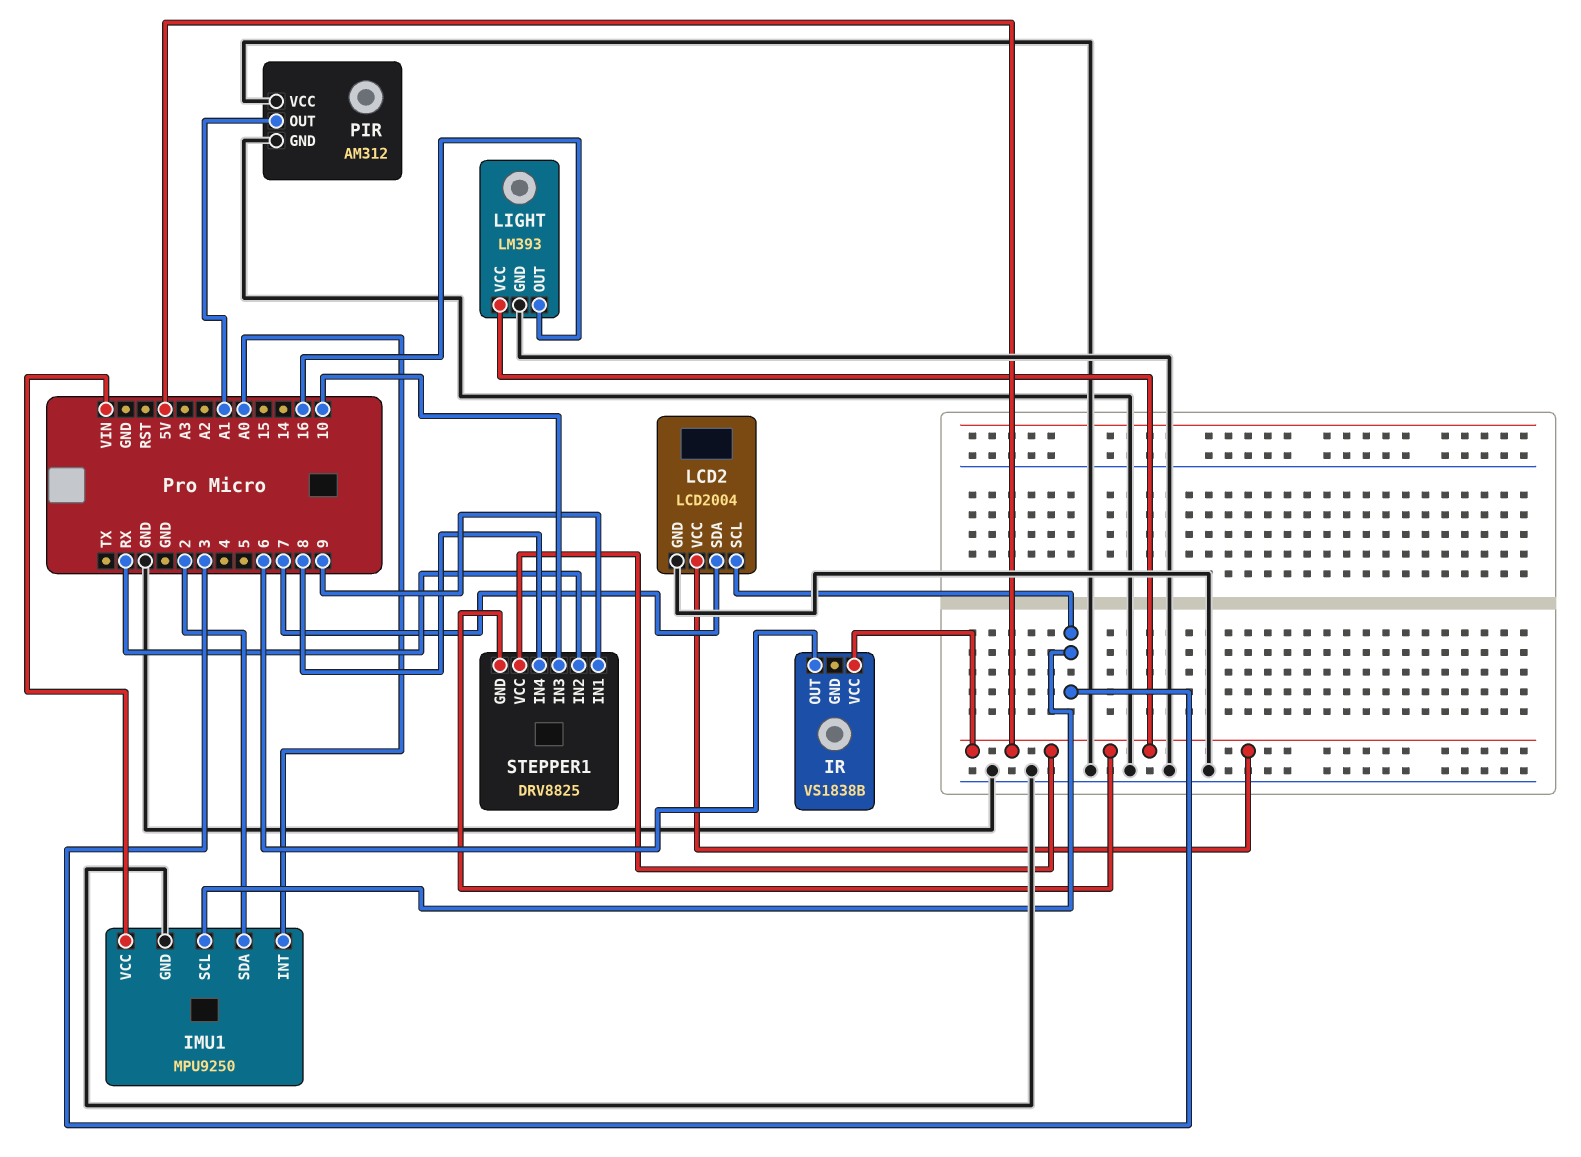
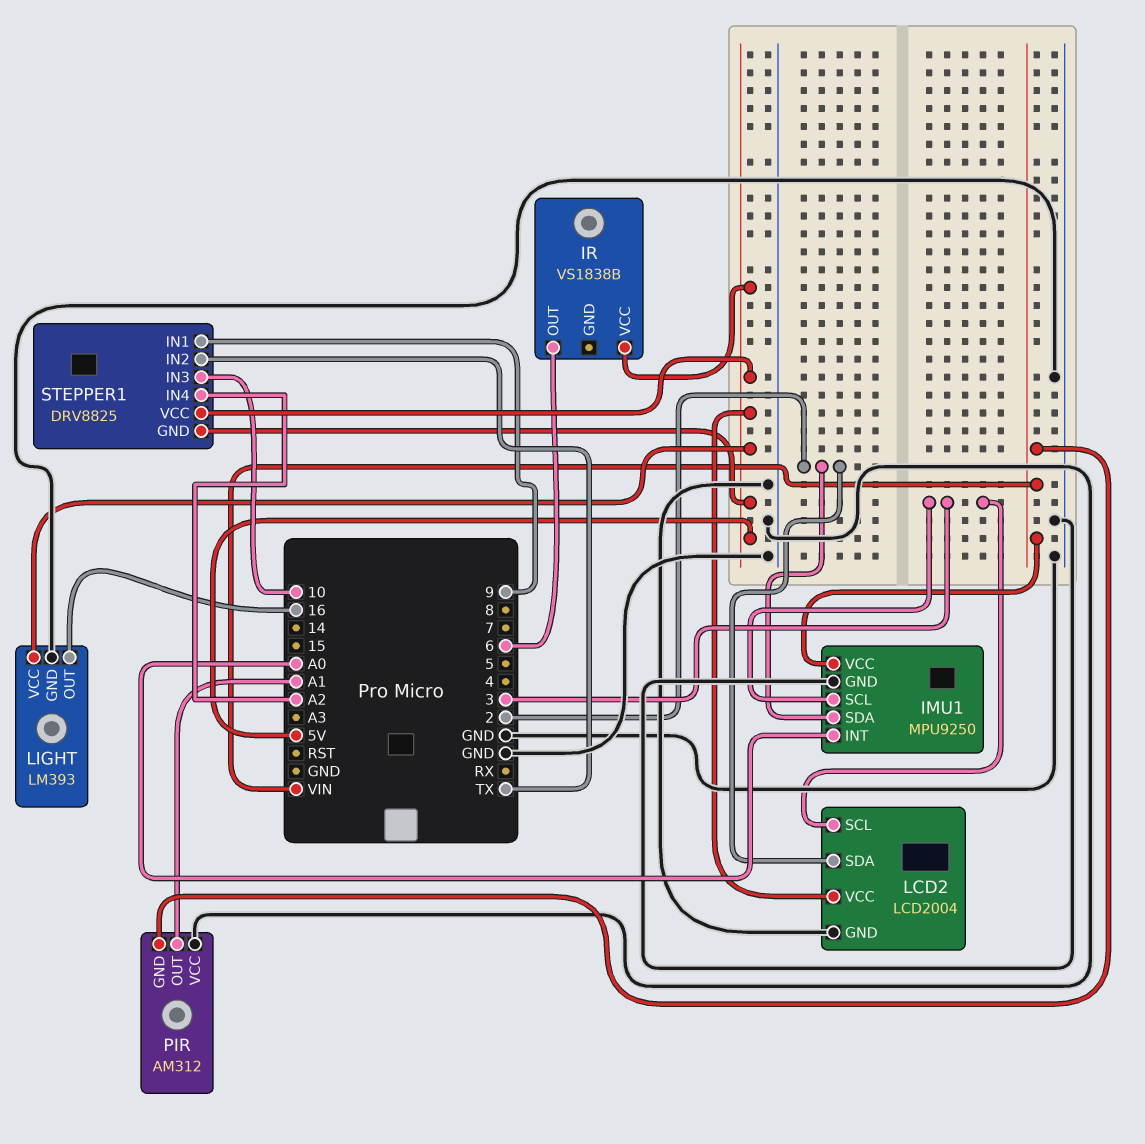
LCD2 pin SDA: 7 -> 2
PIR pin GND: GND -> VIN
STEPPER1 pin IN2: RX -> TX
STEPPER1 pin IN4: 8 -> A2

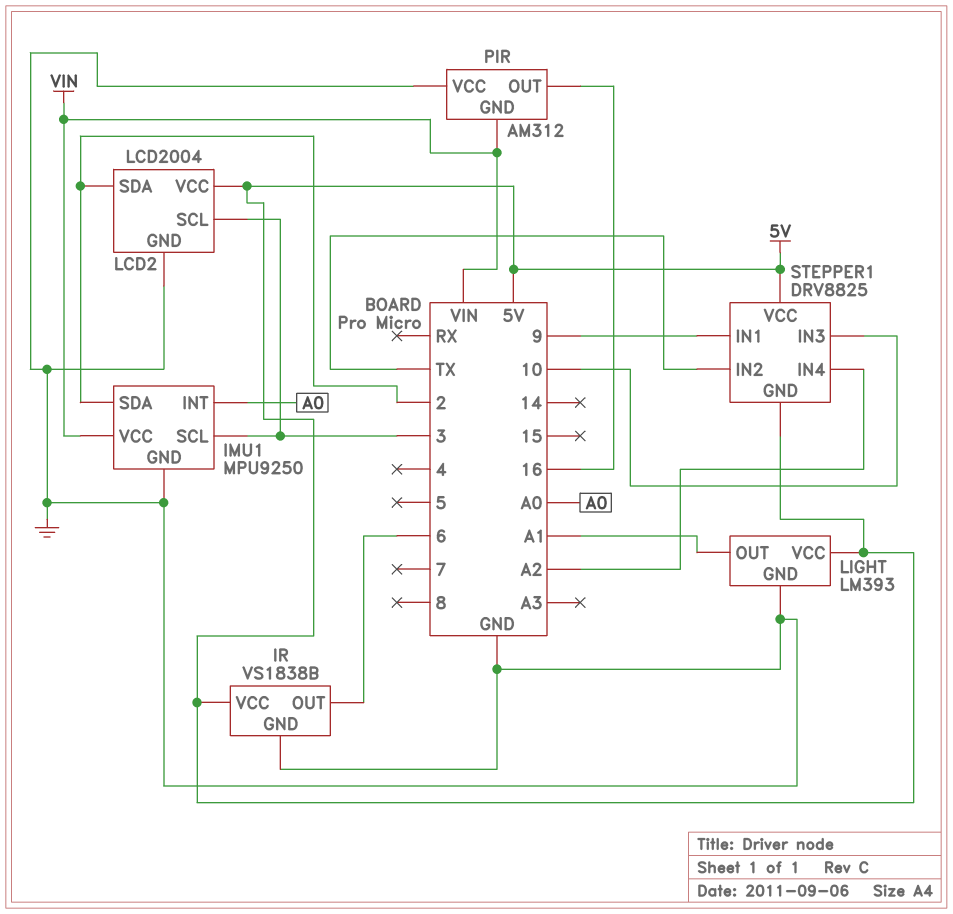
IR pin GND: none -> GND
LIGHT pin OUT: 16 -> A1
PIR pin OUT: A1 -> 16

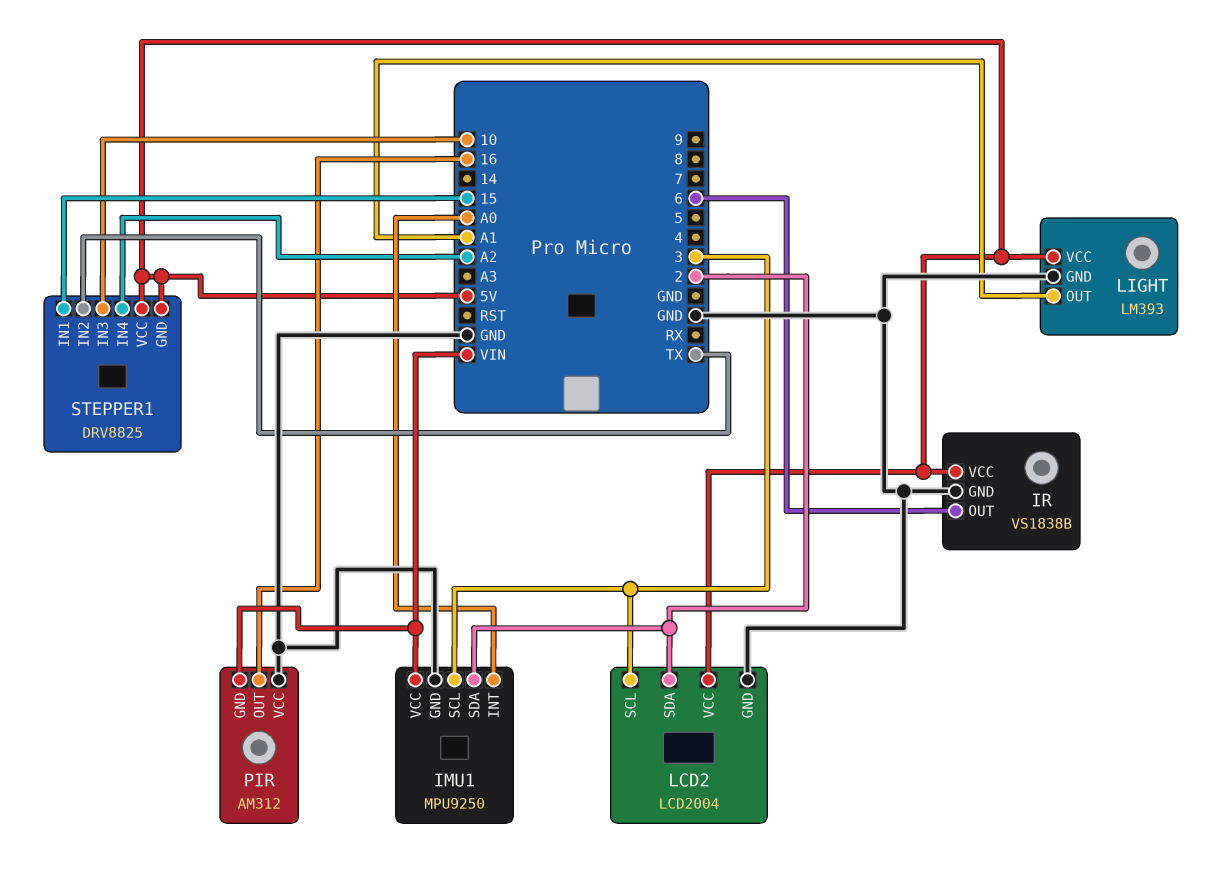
STEPPER1 pin IN1: 9 -> 15

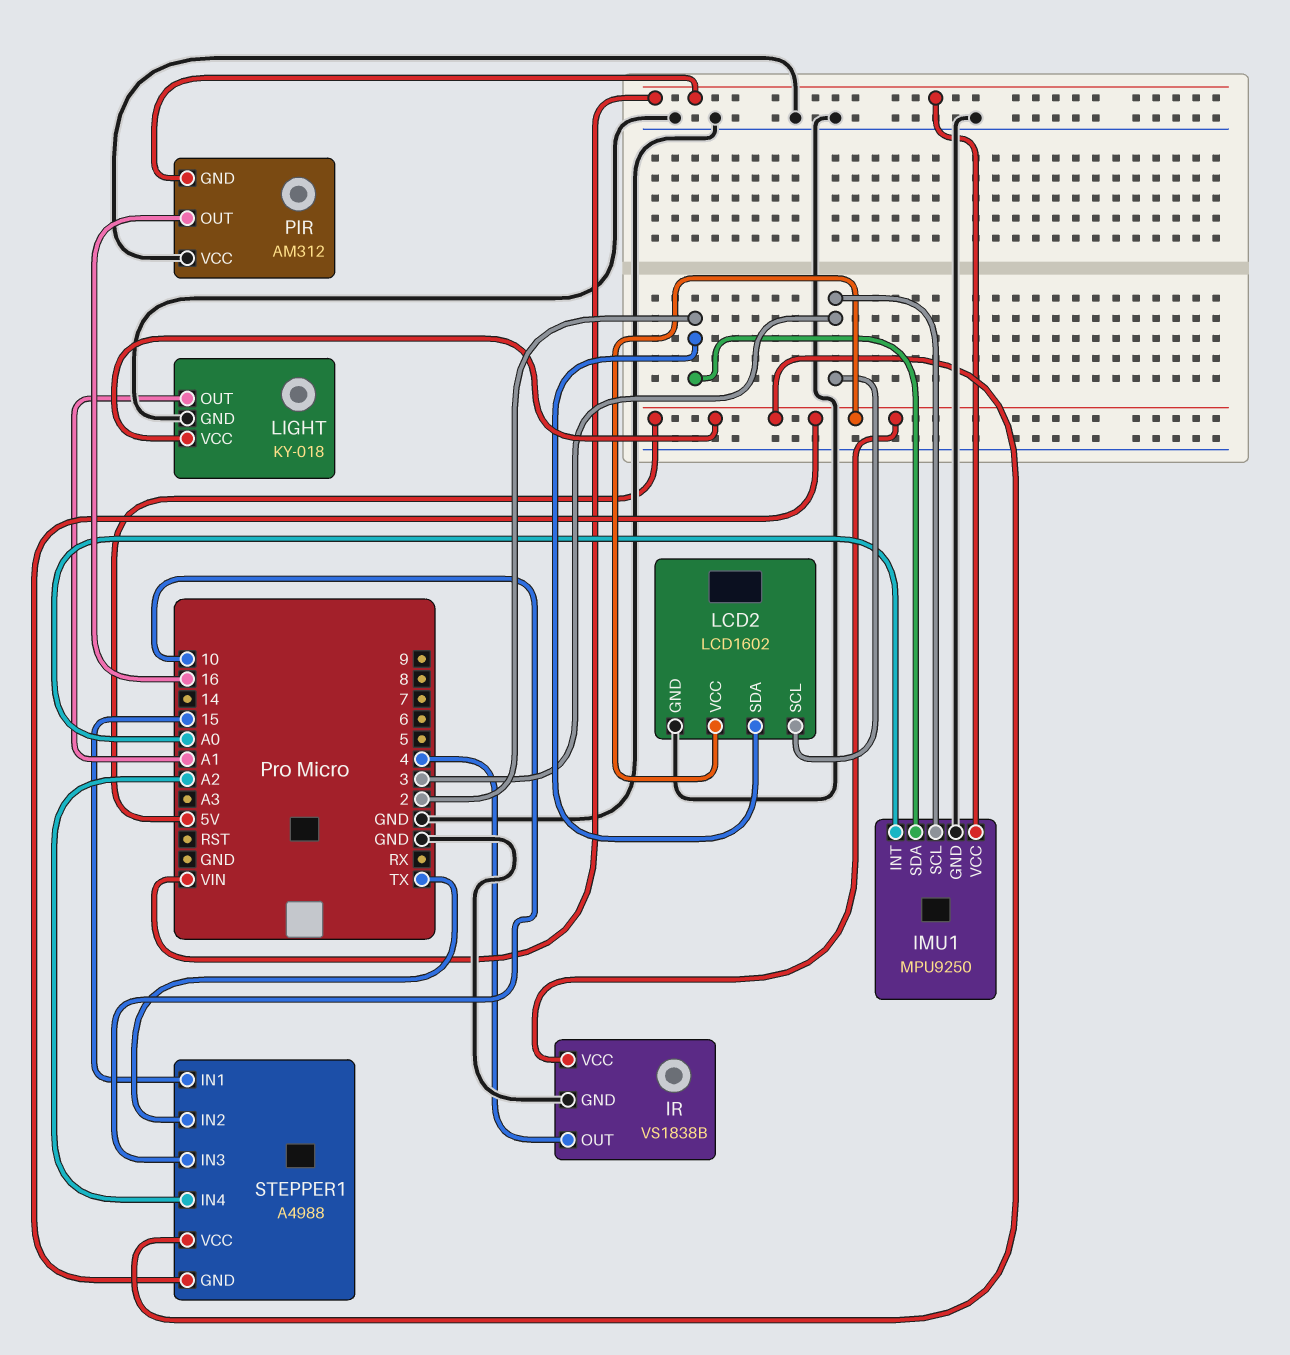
IR pin OUT: 6 -> 4
LCD2: LCD2004 -> LCD1602
LIGHT: LM393 -> KY-018
STEPPER1: DRV8825 -> A4988

